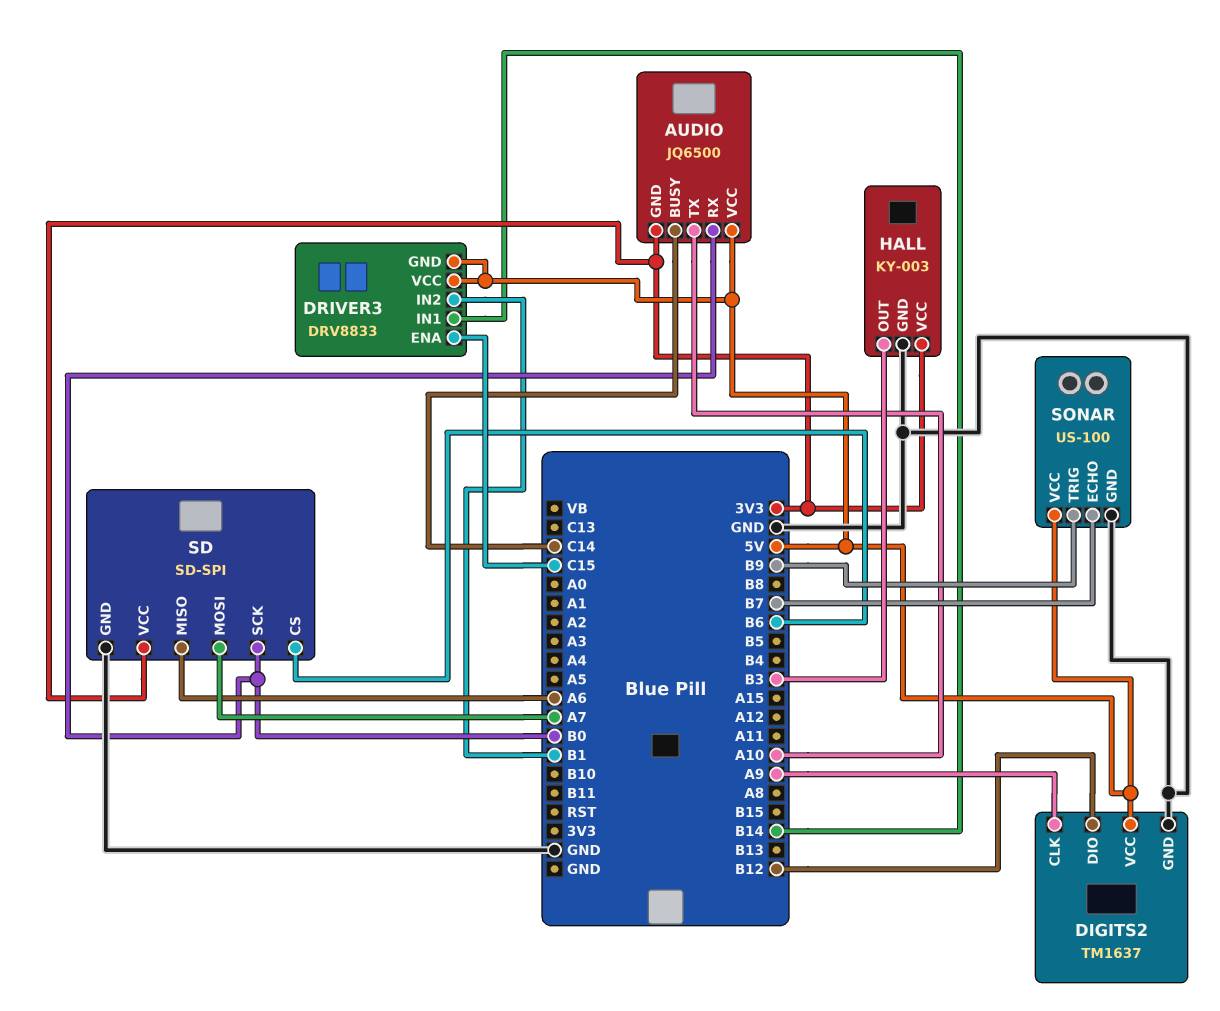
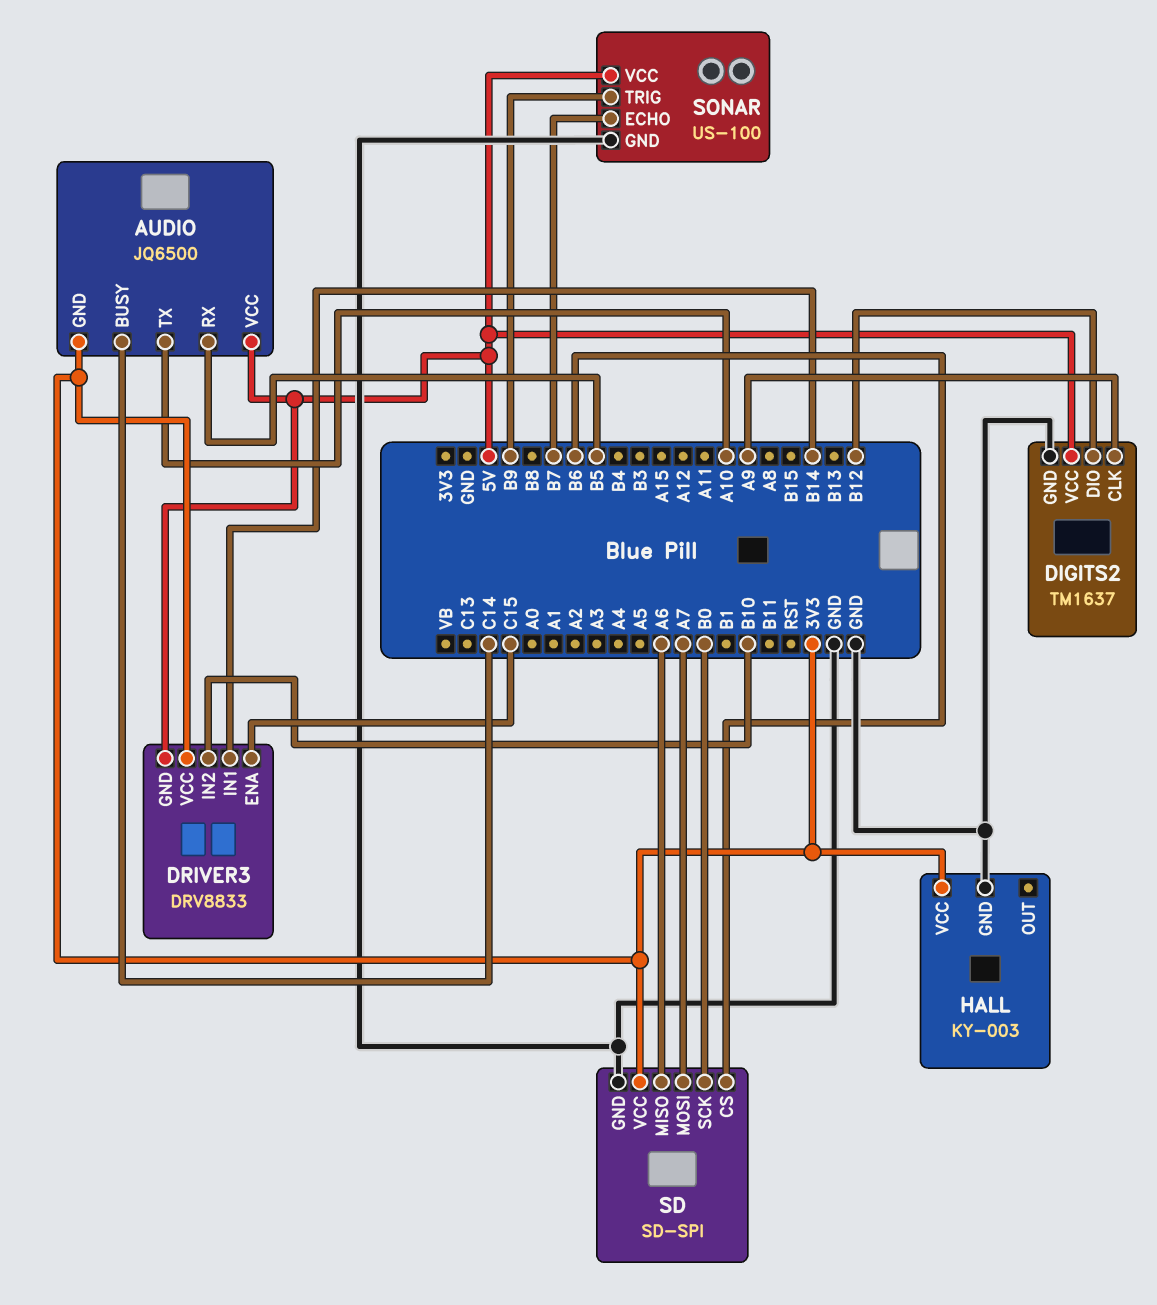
AUDIO pin RX: B0 -> B5
DRIVER3 pin IN2: B1 -> B10
DRIVER3 pin VCC: 5V -> 3V3
HALL pin OUT: B3 -> none

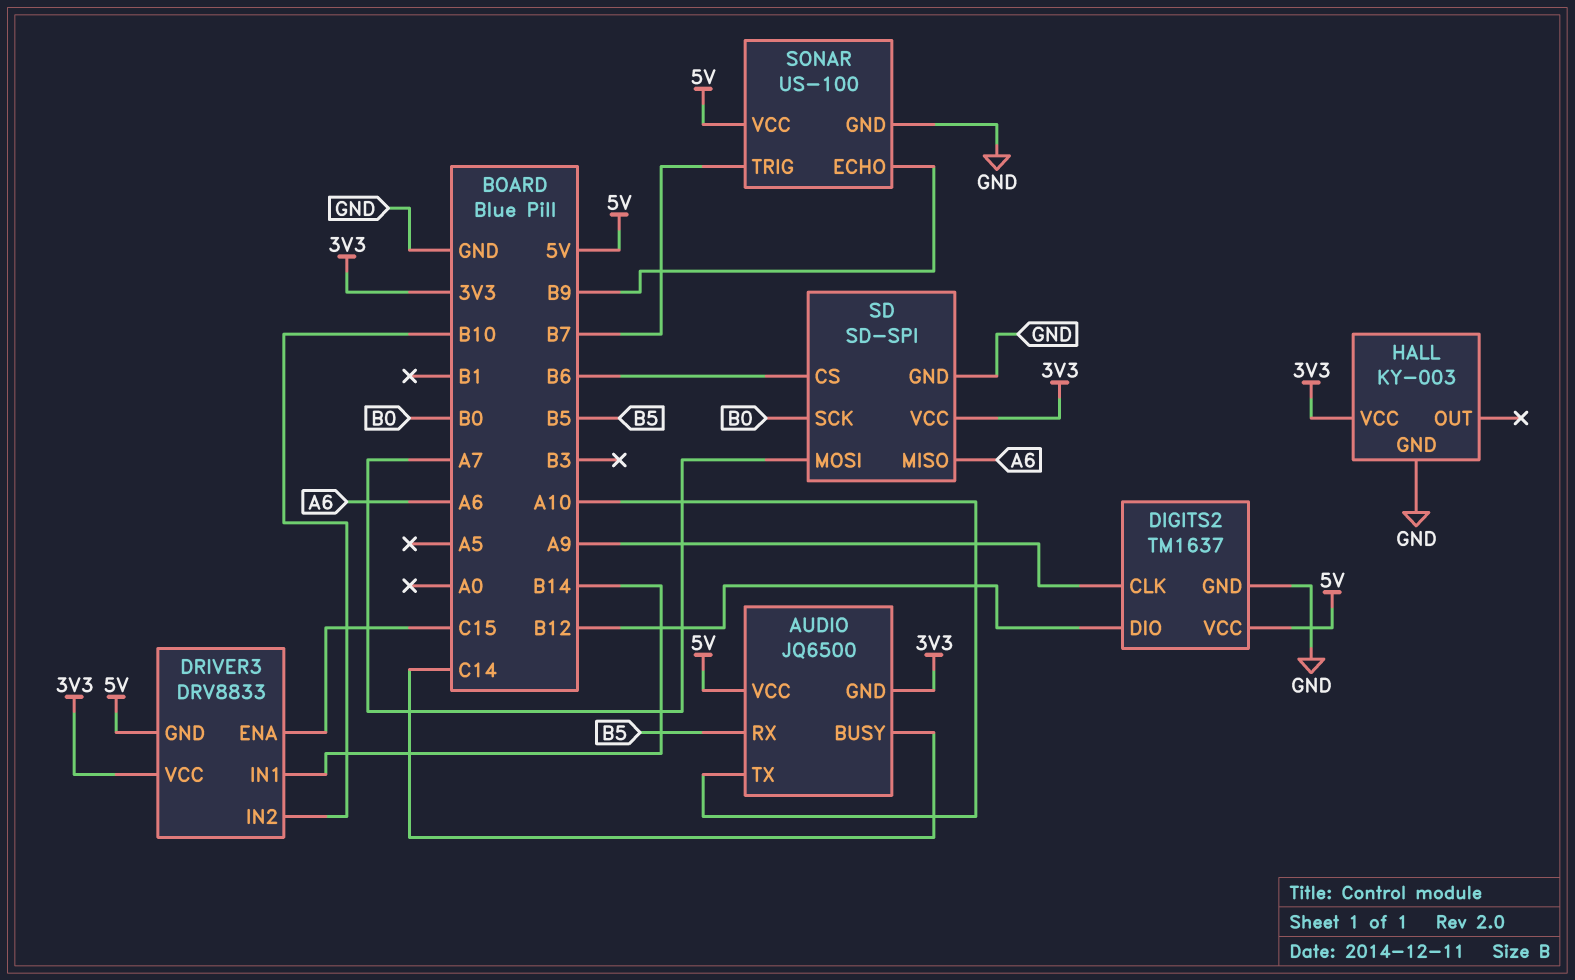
SONAR pin ECHO: B7 -> B9
SONAR pin TRIG: B9 -> B7

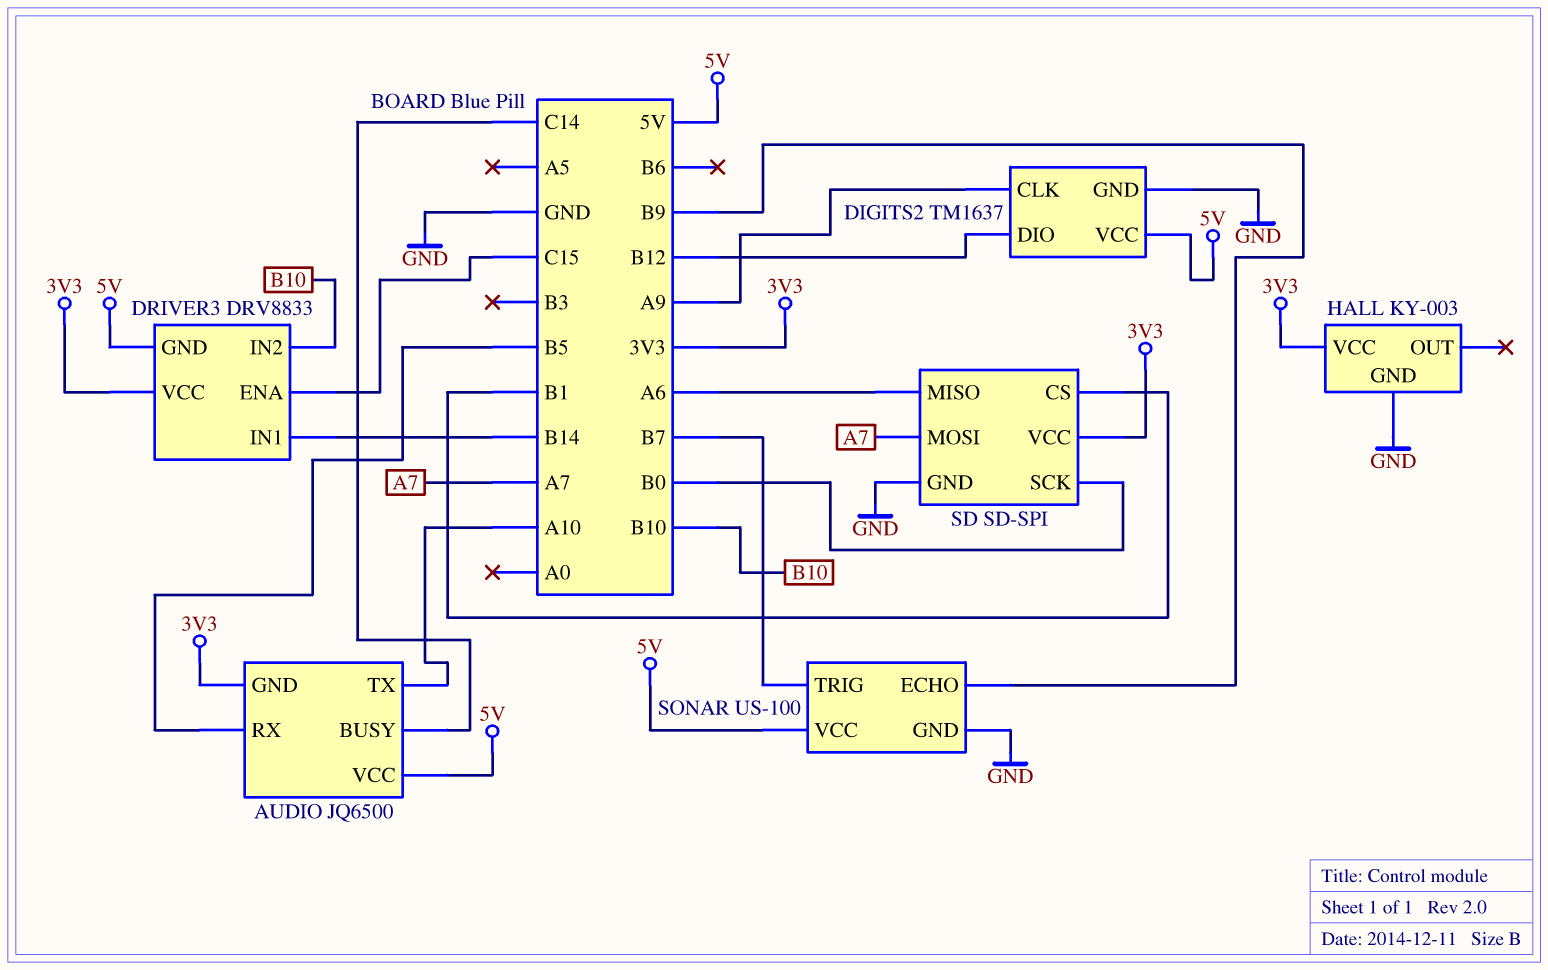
SD pin CS: B6 -> B1

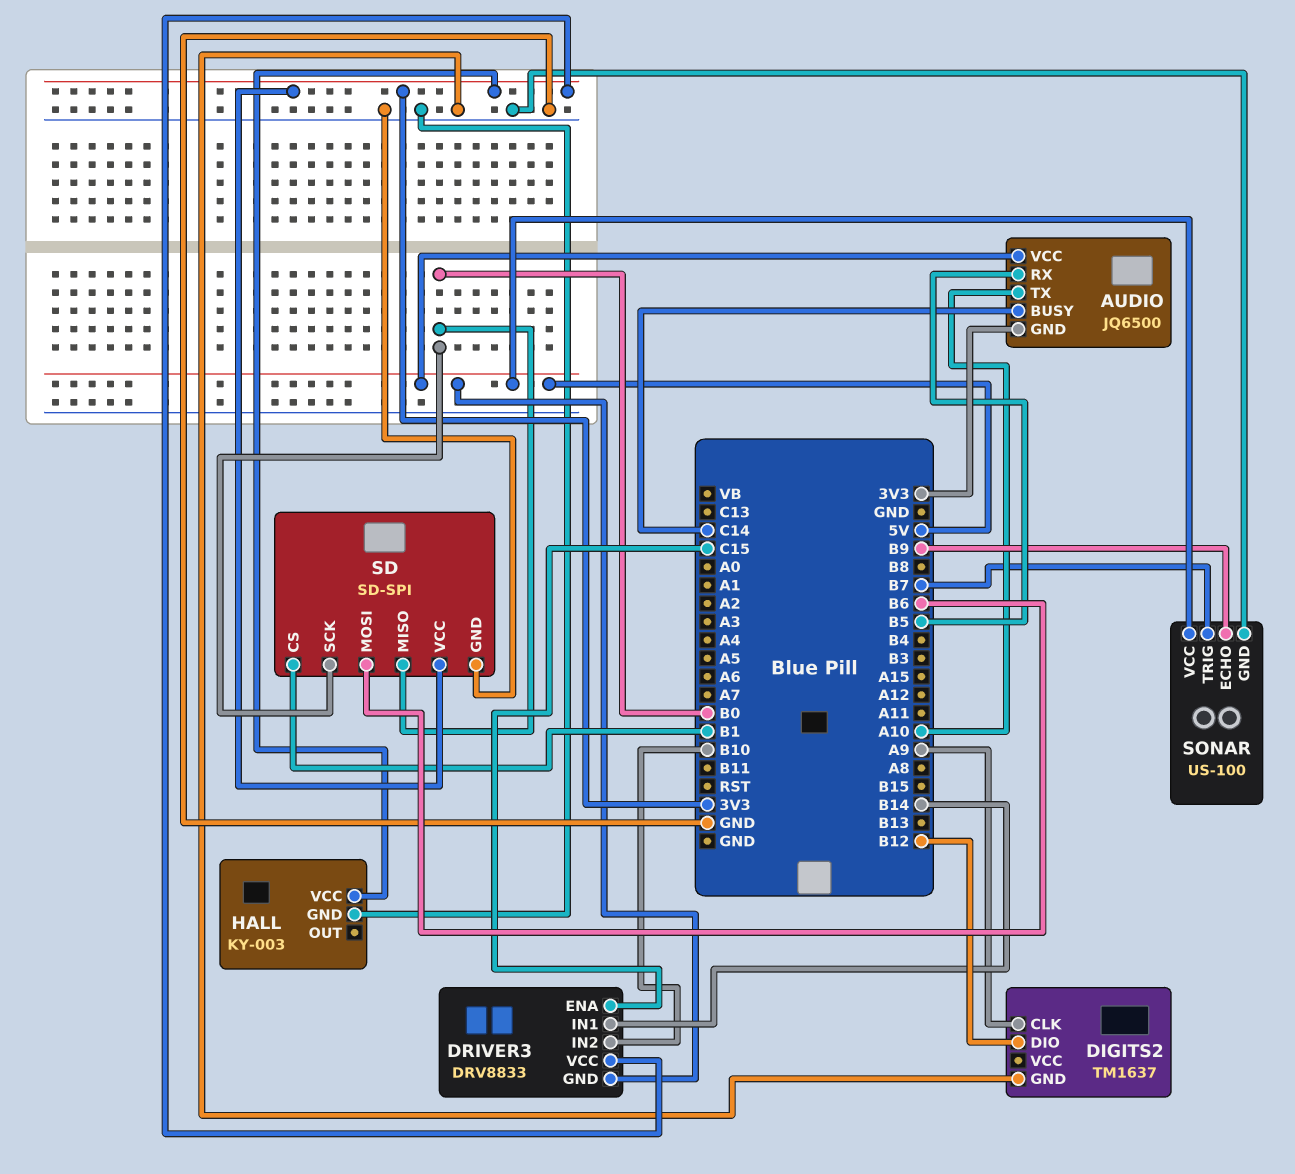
DIGITS2 pin VCC: 5V -> none
SD pin MISO: A6 -> B0
SD pin MOSI: A7 -> B6

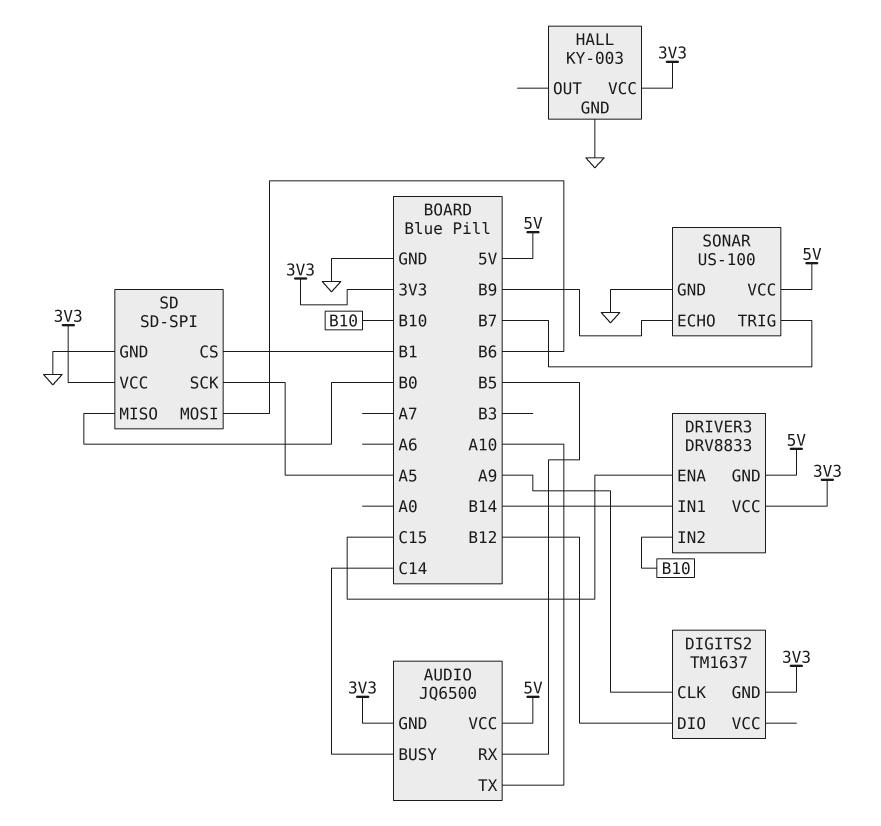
DIGITS2 pin GND: GND -> 3V3
SD pin SCK: B0 -> A5

